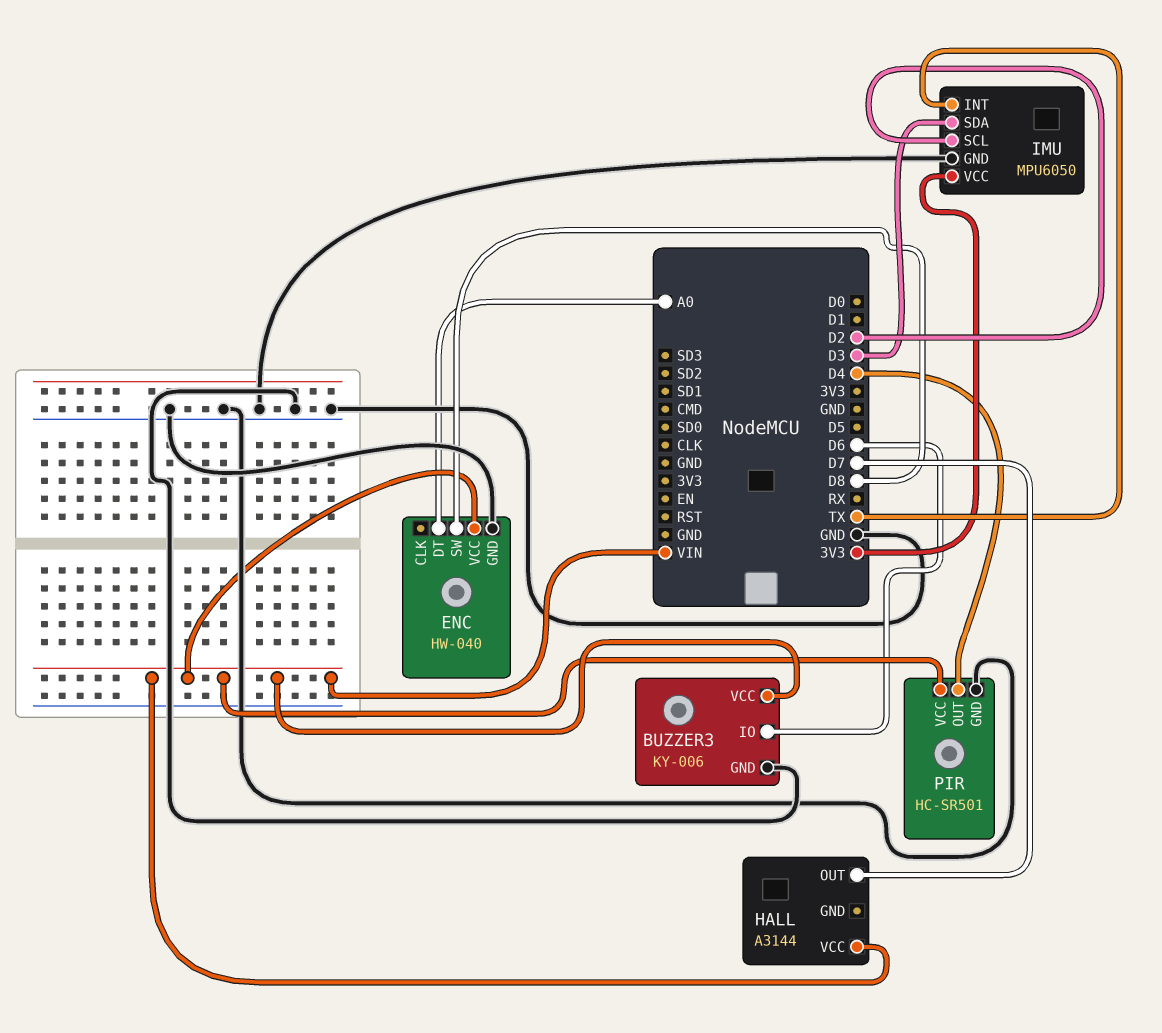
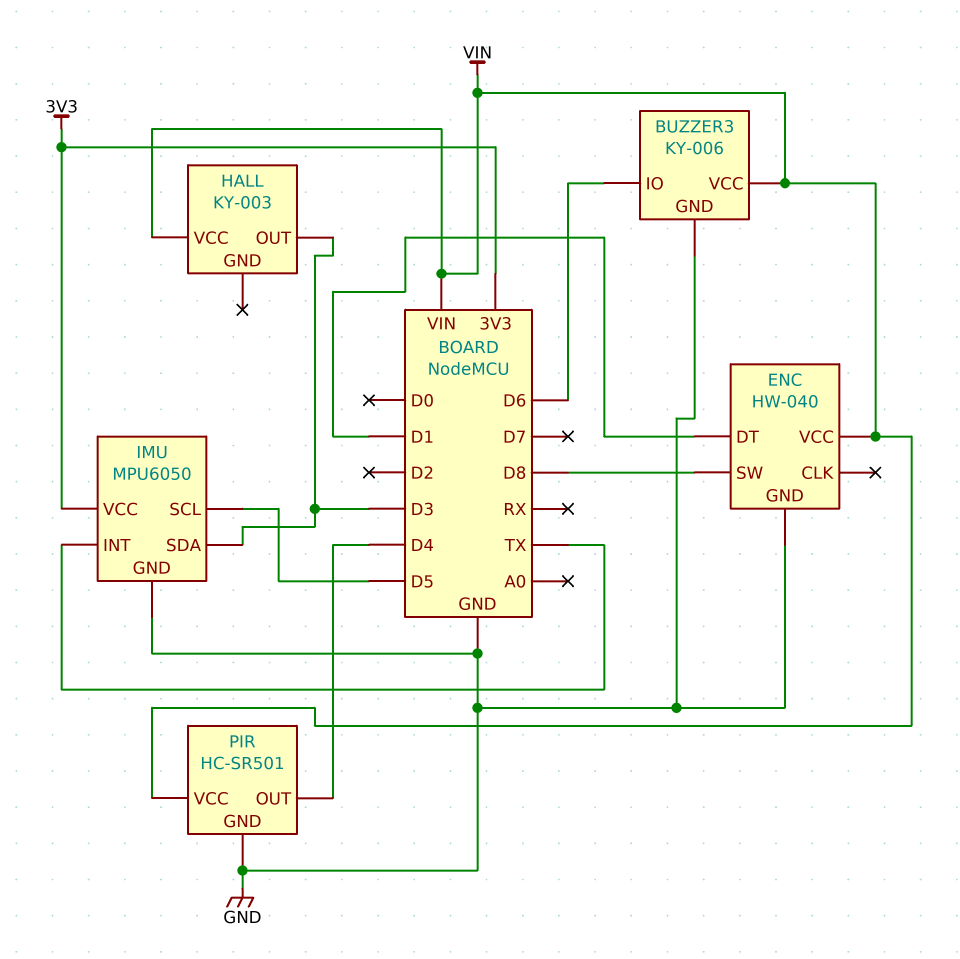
ENC pin DT: A0 -> D1
HALL: A3144 -> KY-003
HALL pin OUT: D7 -> D3
IMU pin SCL: D2 -> D5

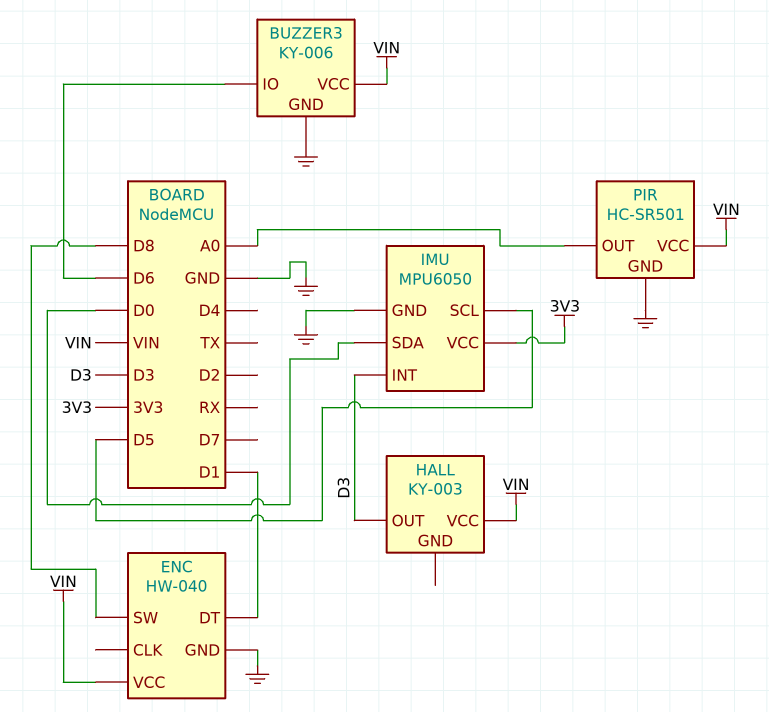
IMU pin INT: TX -> D3
IMU pin SDA: D3 -> D0
PIR pin OUT: D4 -> A0

